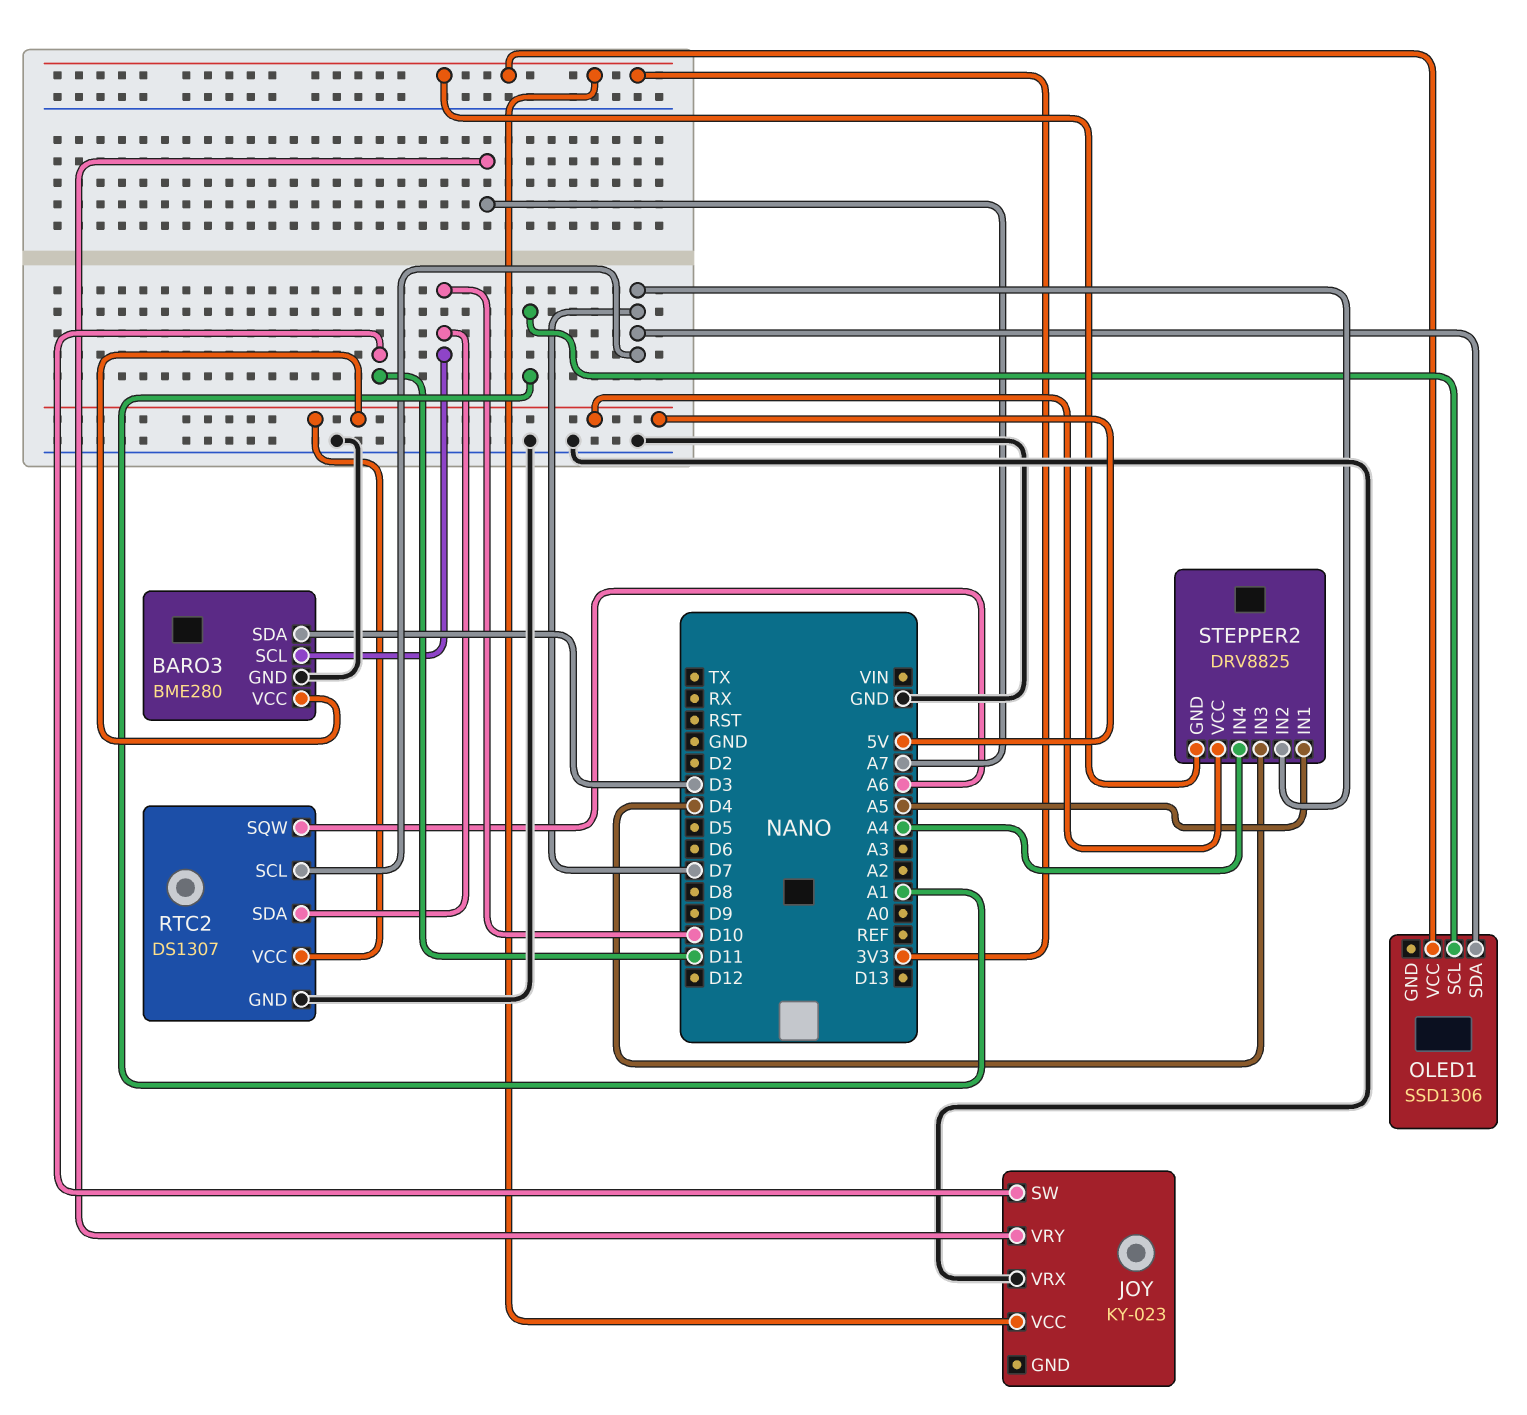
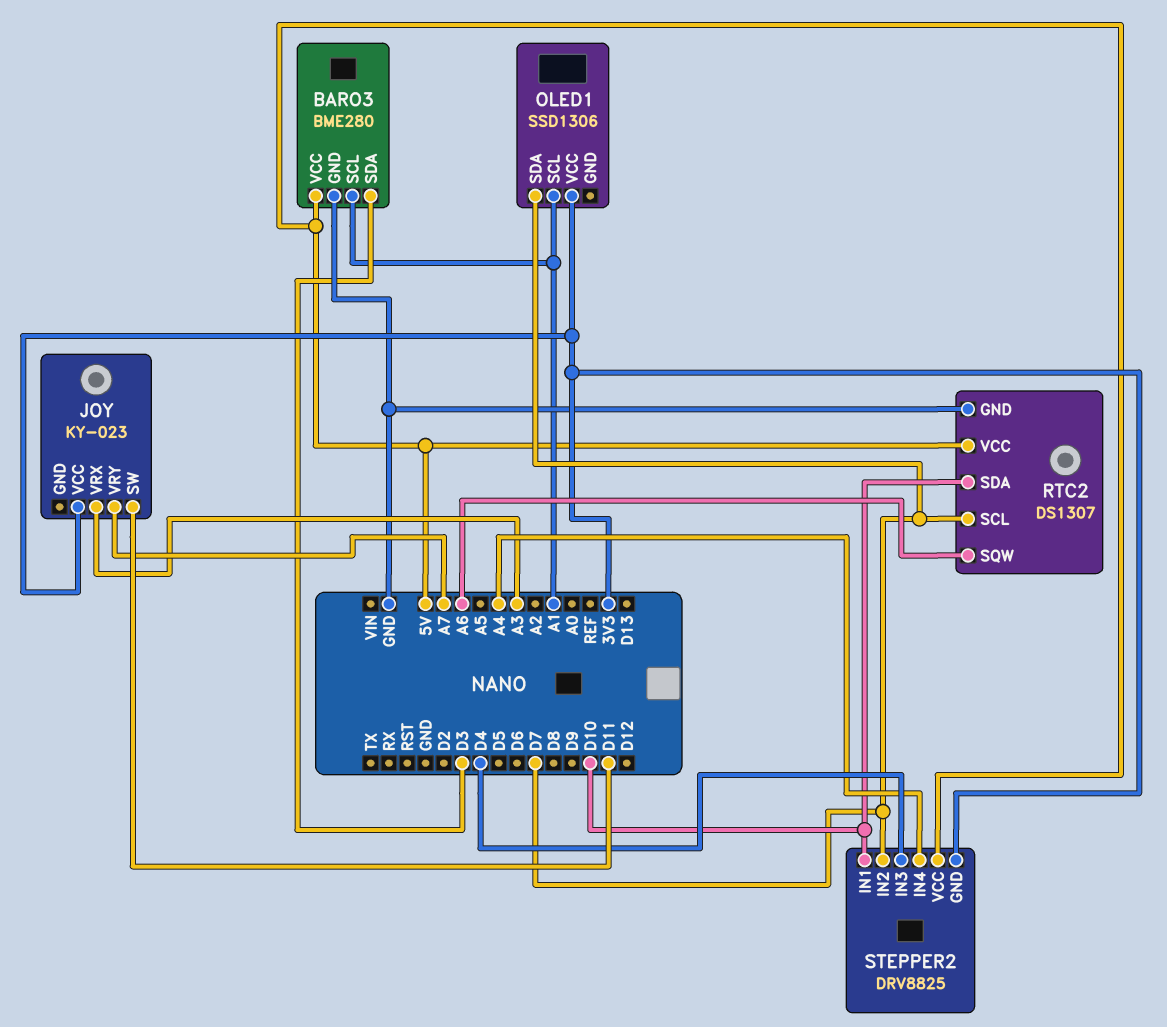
BARO3 pin SCL: D10 -> A1
JOY pin VRX: GND -> A3
STEPPER2 pin IN1: A5 -> D10

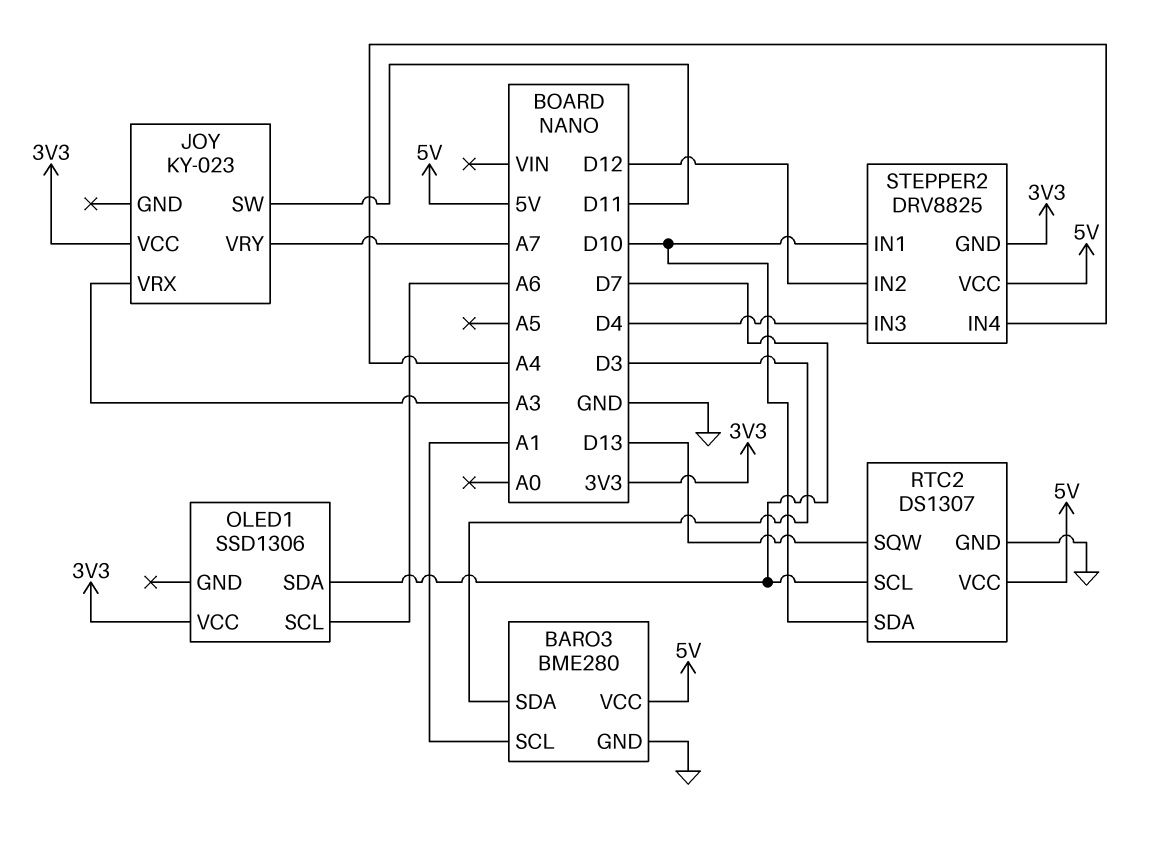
OLED1 pin SCL: A1 -> A6
RTC2 pin SQW: A6 -> D13
STEPPER2 pin IN2: D7 -> D12

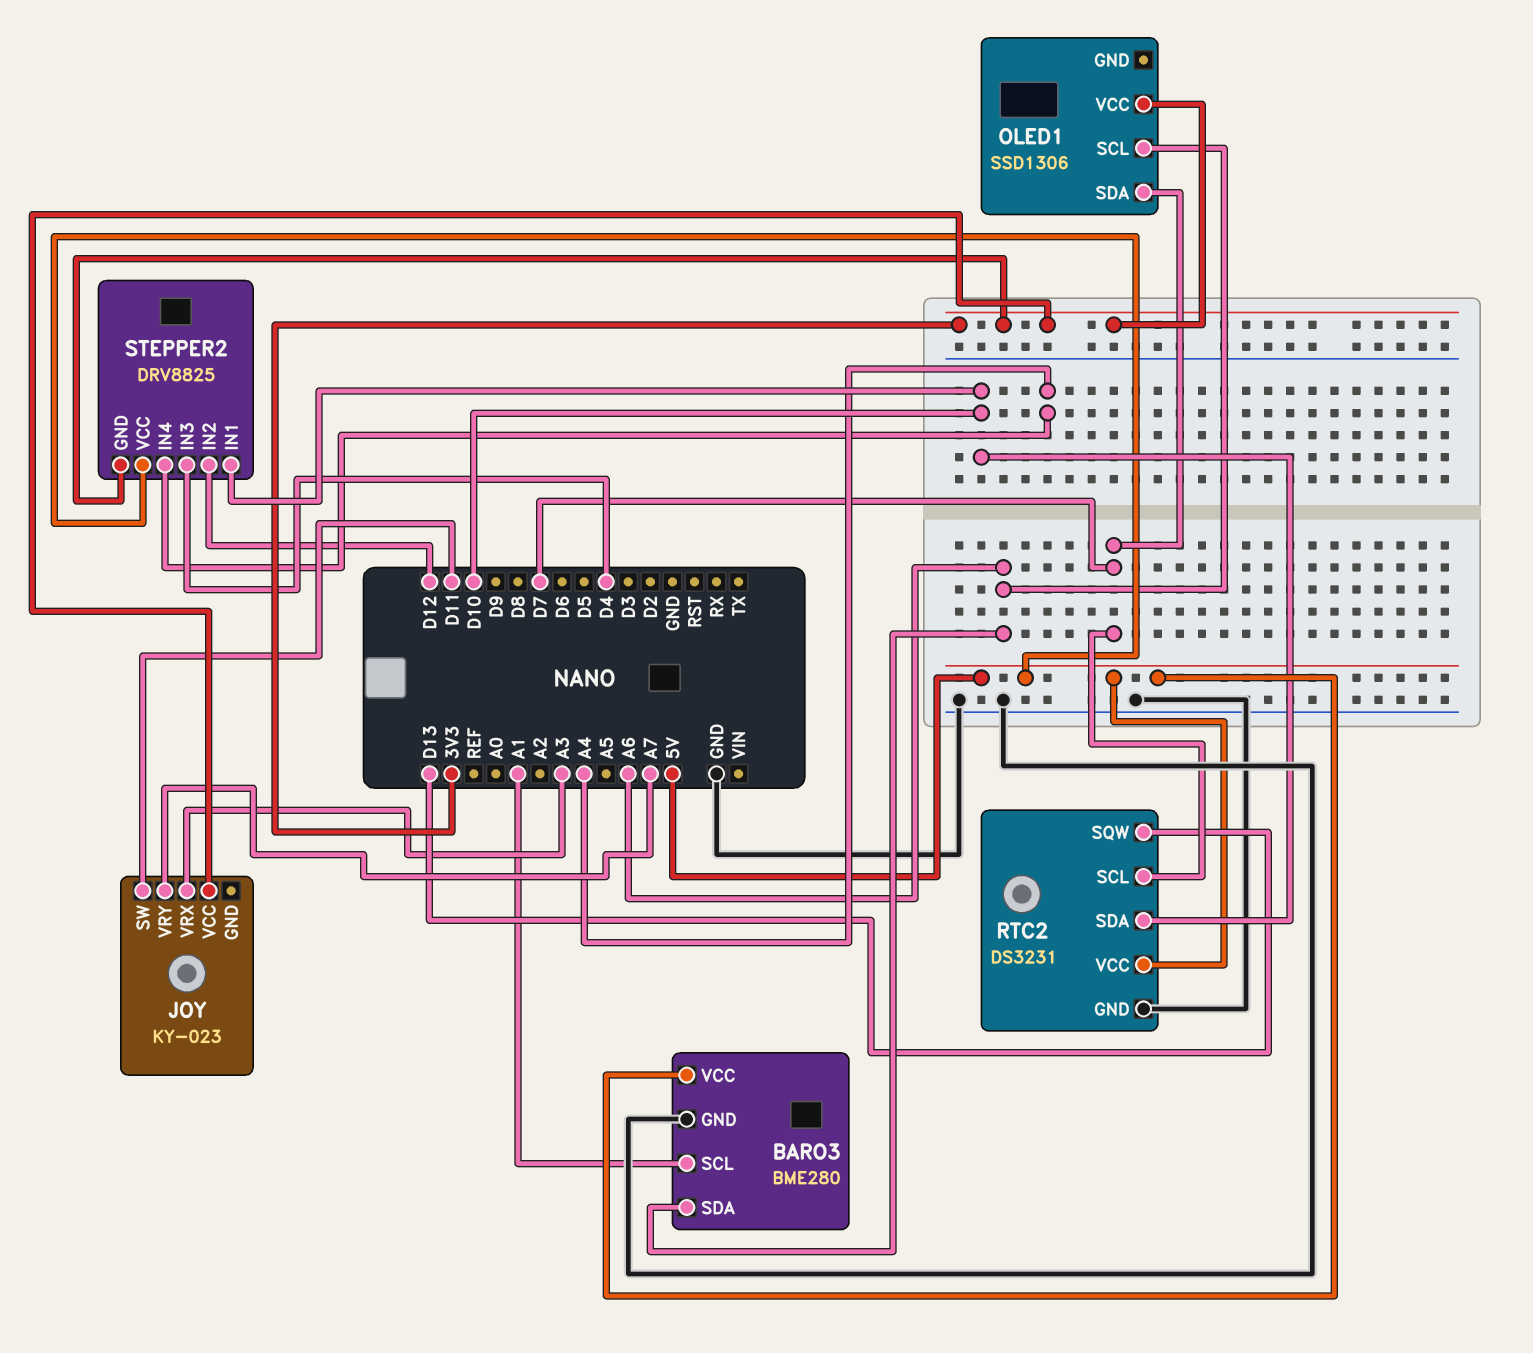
BARO3 pin SDA: D3 -> A6
RTC2: DS1307 -> DS3231

